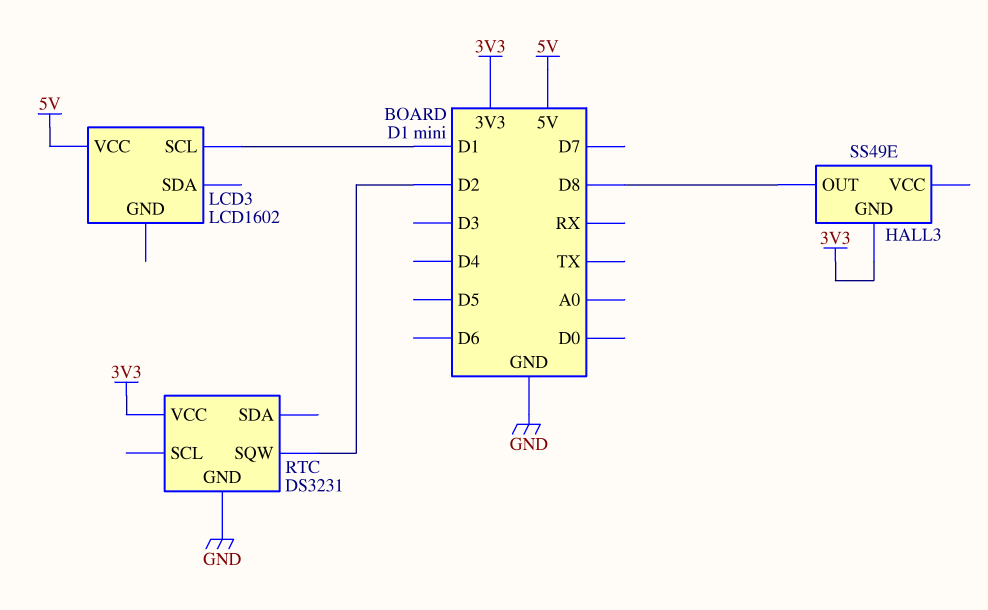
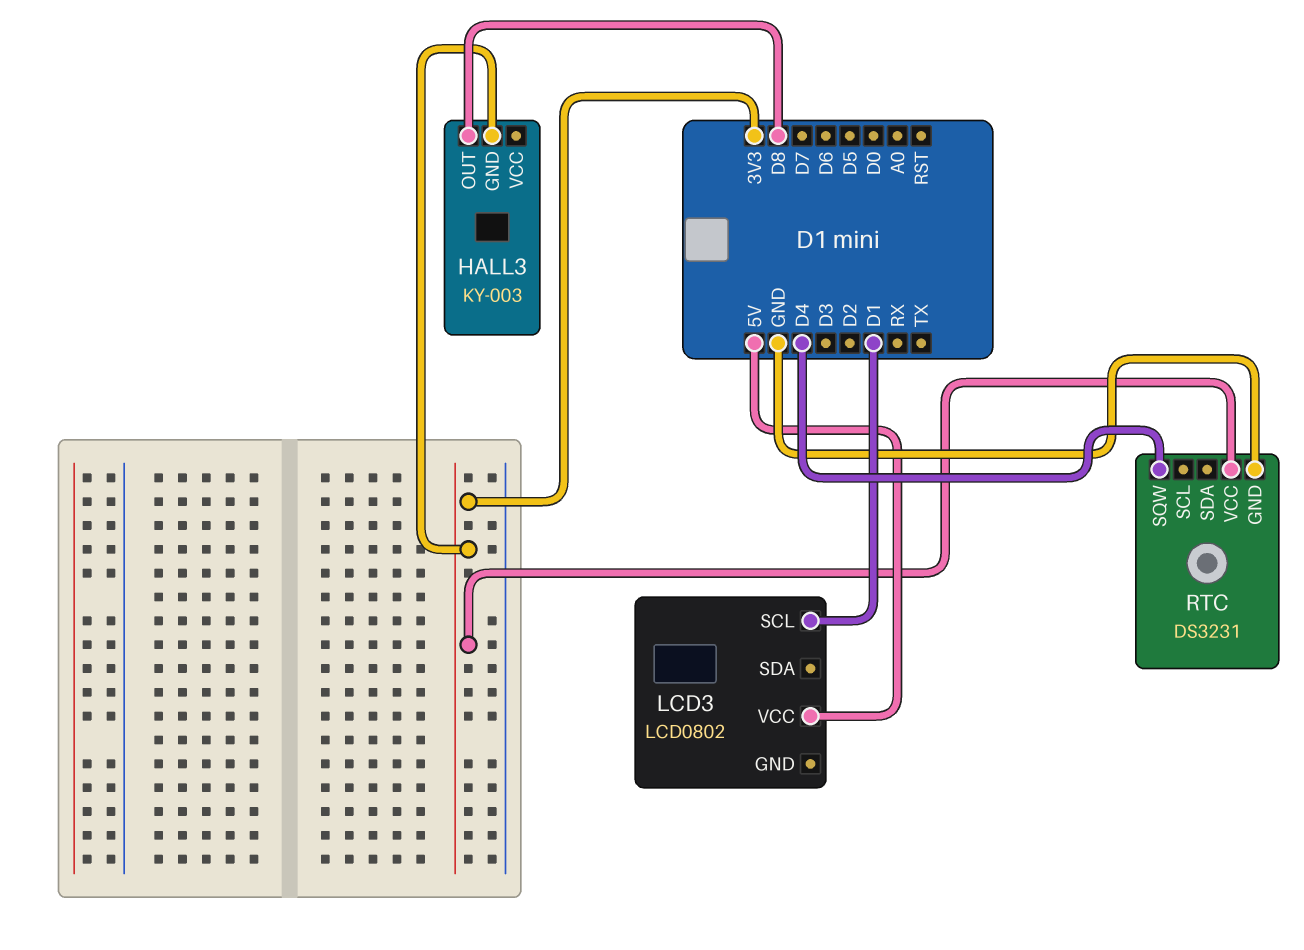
HALL3: SS49E -> KY-003
LCD3: LCD1602 -> LCD0802
RTC pin SQW: D2 -> D4

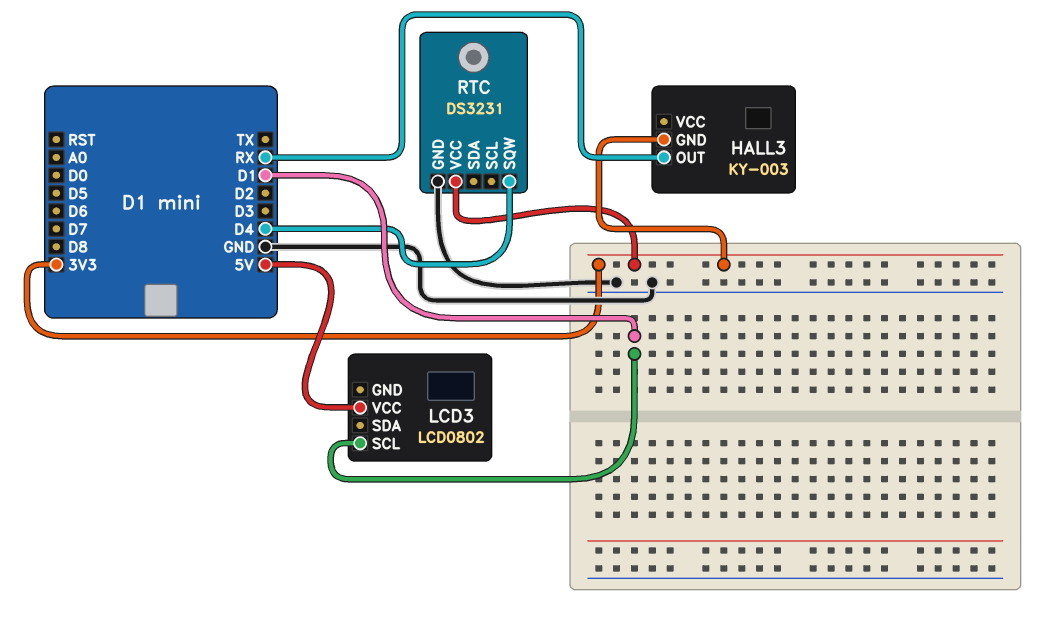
HALL3 pin OUT: D8 -> RX

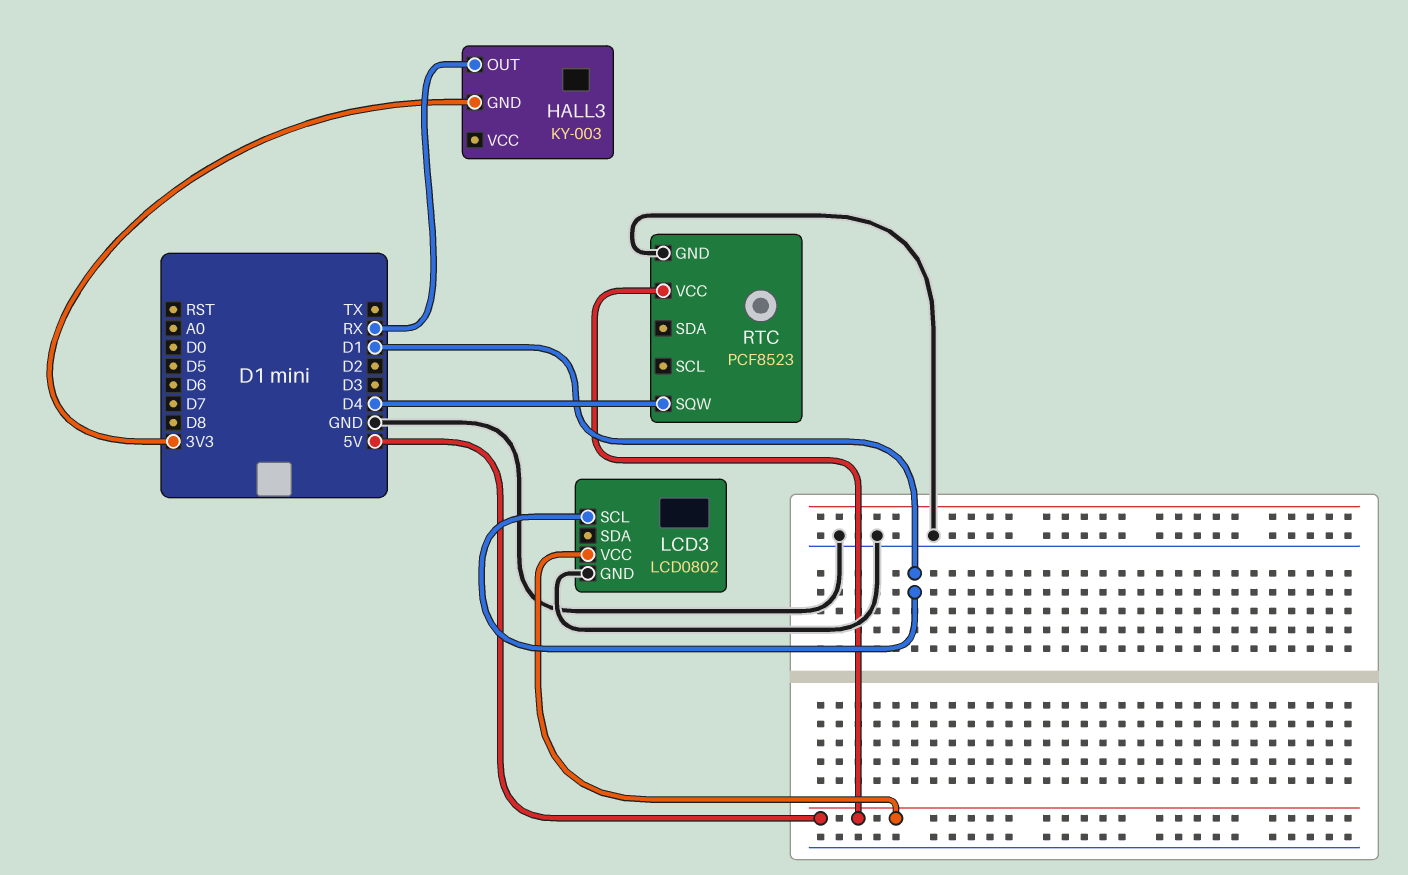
LCD3 pin GND: none -> GND
RTC: DS3231 -> PCF8523
RTC pin VCC: 3V3 -> 5V

